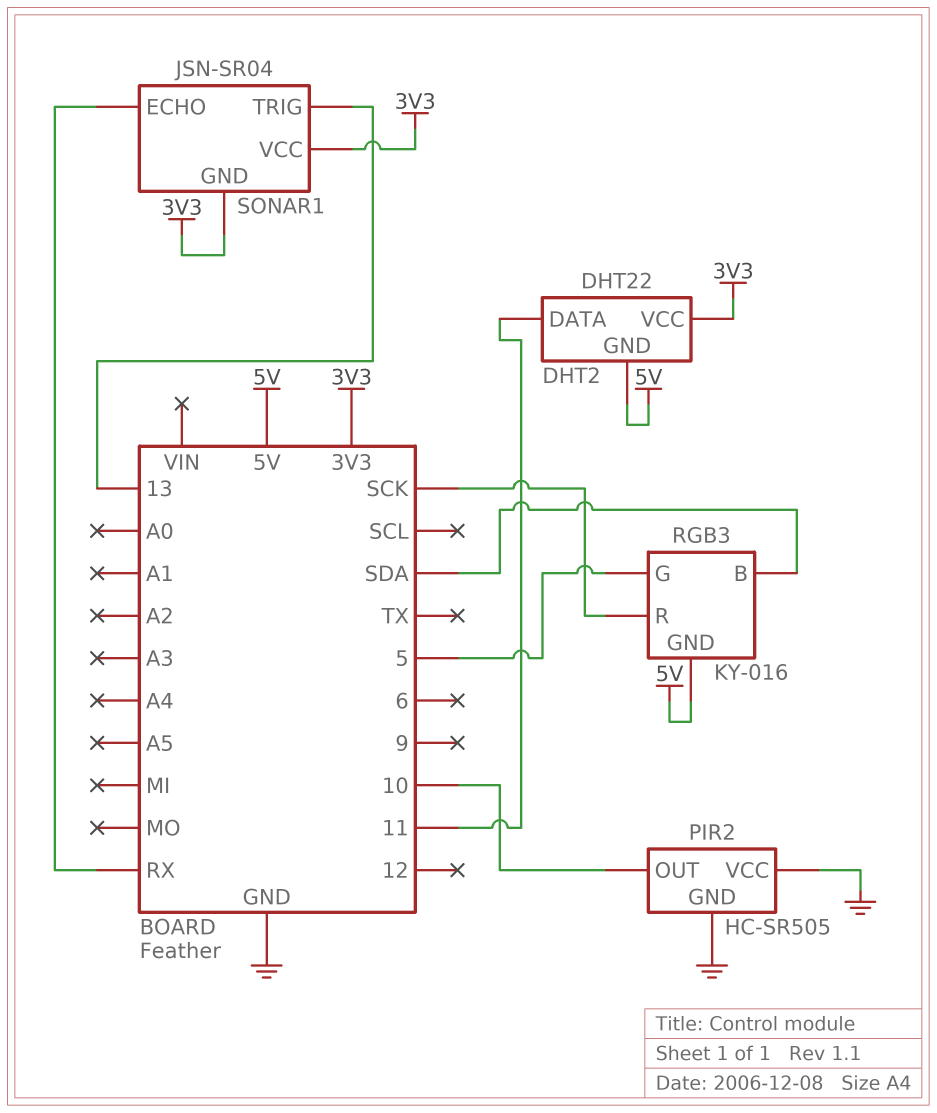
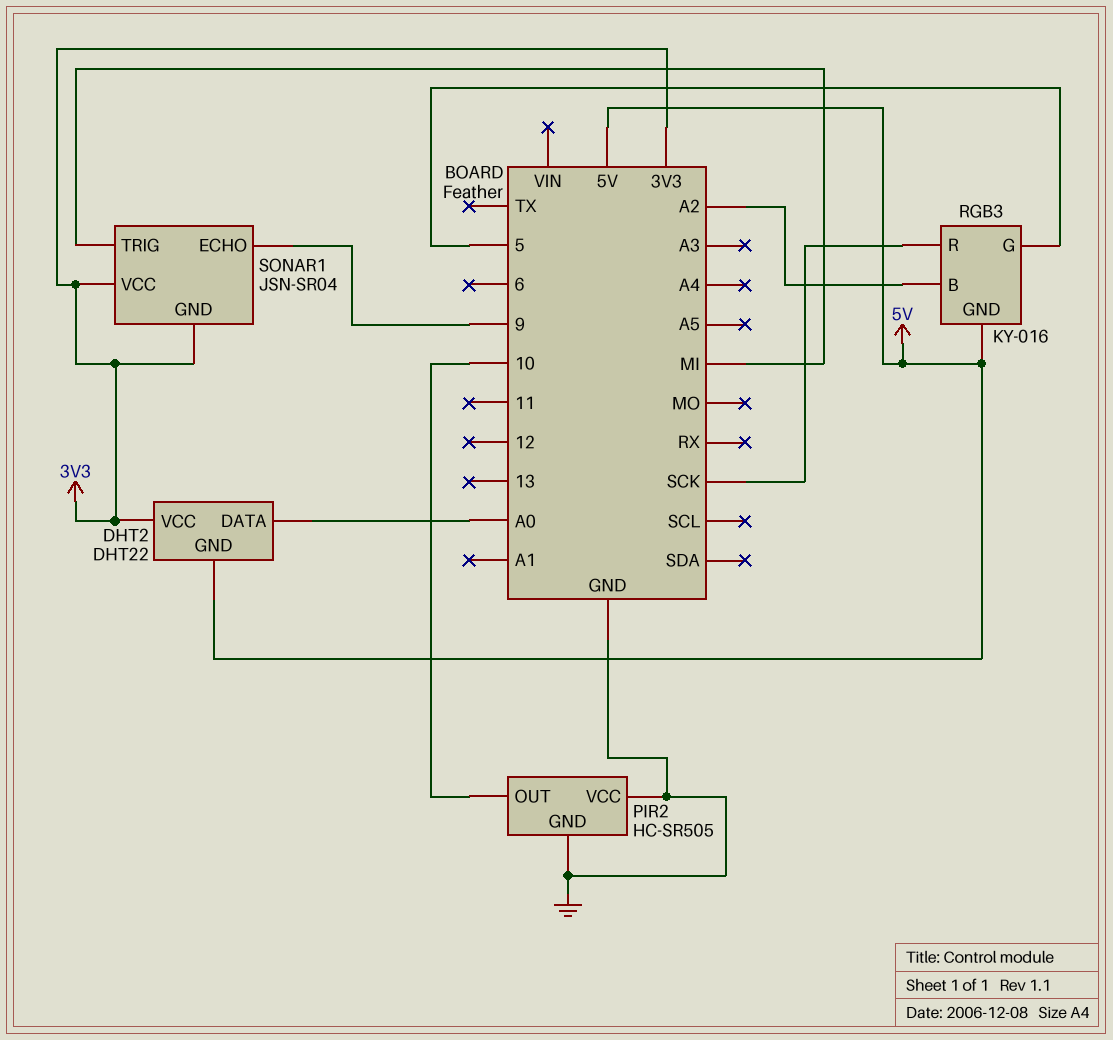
DHT2 pin DATA: 11 -> A0
RGB3 pin B: SDA -> A2
SONAR1 pin ECHO: RX -> 9
SONAR1 pin TRIG: 13 -> MI

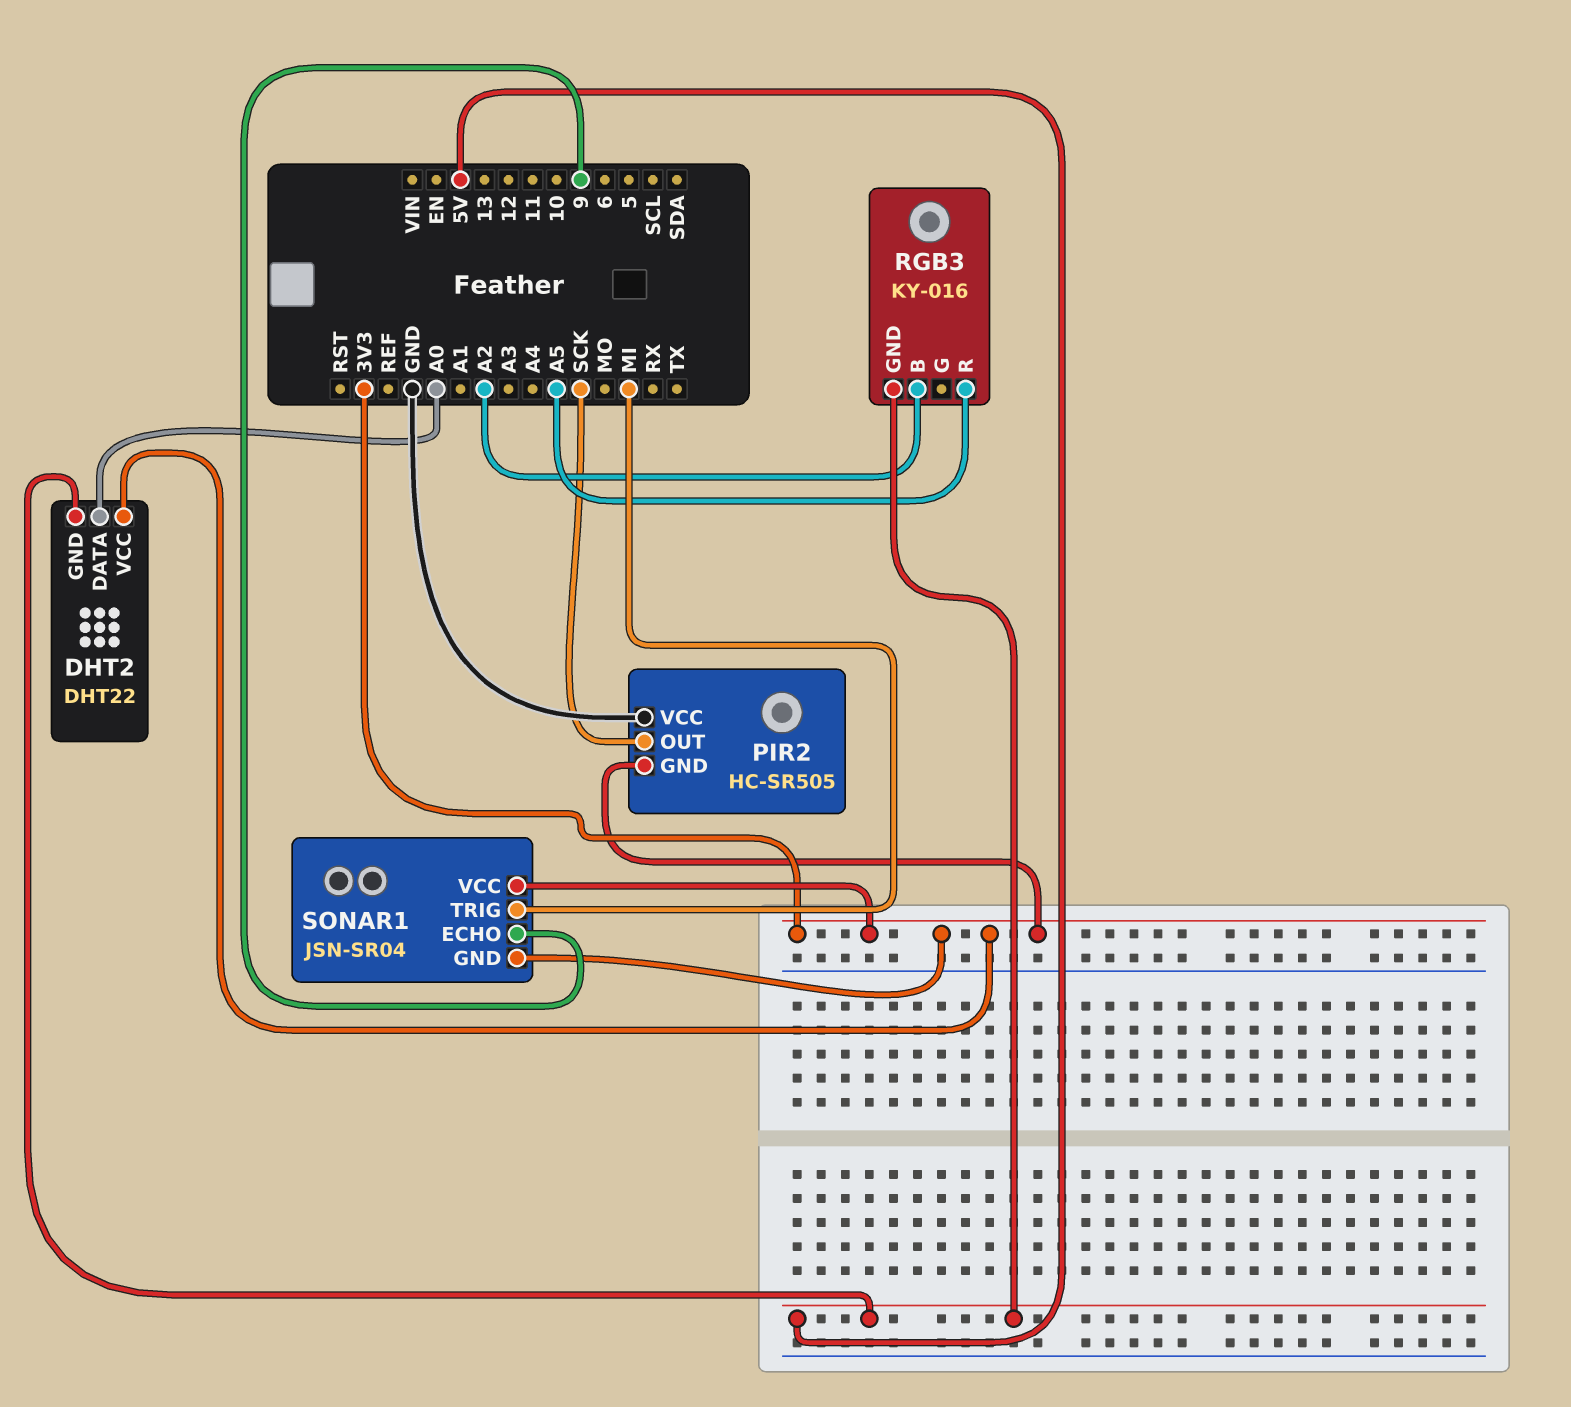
PIR2 pin GND: GND -> 3V3
PIR2 pin OUT: 10 -> SCK
RGB3 pin G: 5 -> none
RGB3 pin R: SCK -> A5

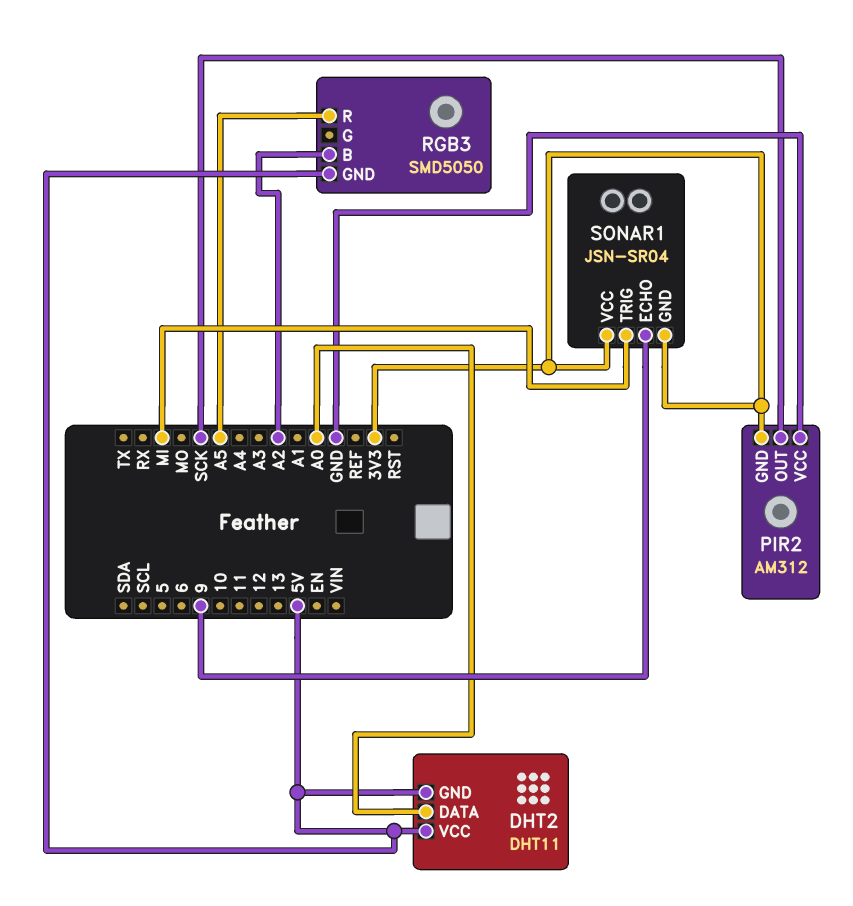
DHT2: DHT22 -> DHT11
DHT2 pin VCC: 3V3 -> 5V
PIR2: HC-SR505 -> AM312
RGB3: KY-016 -> SMD5050

